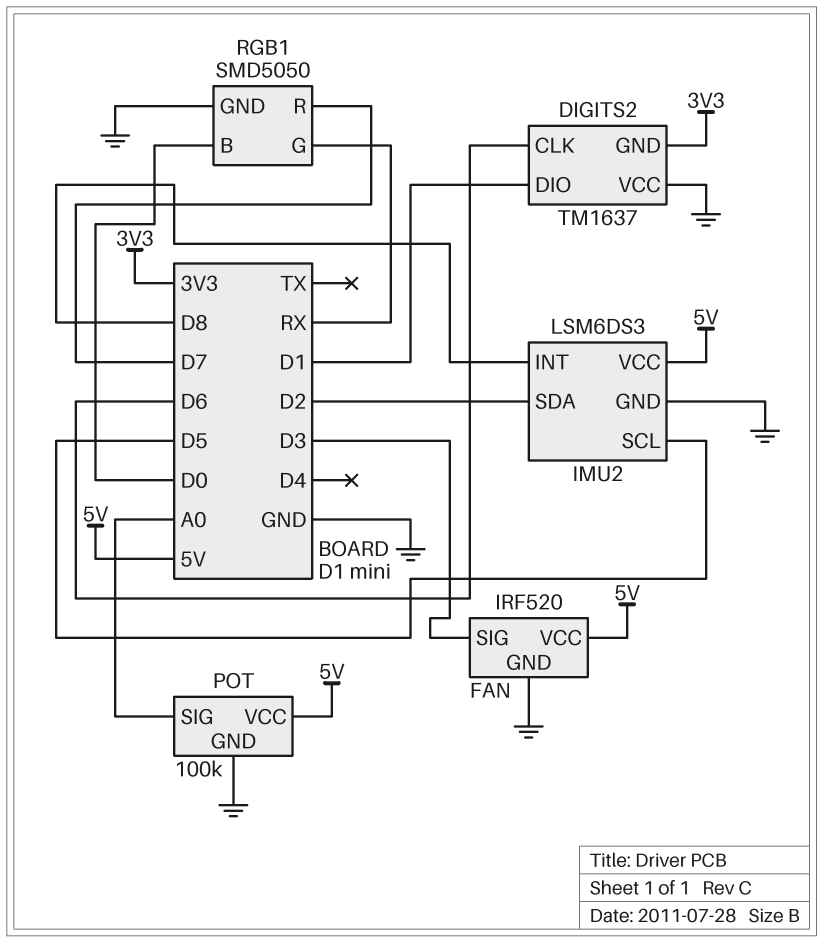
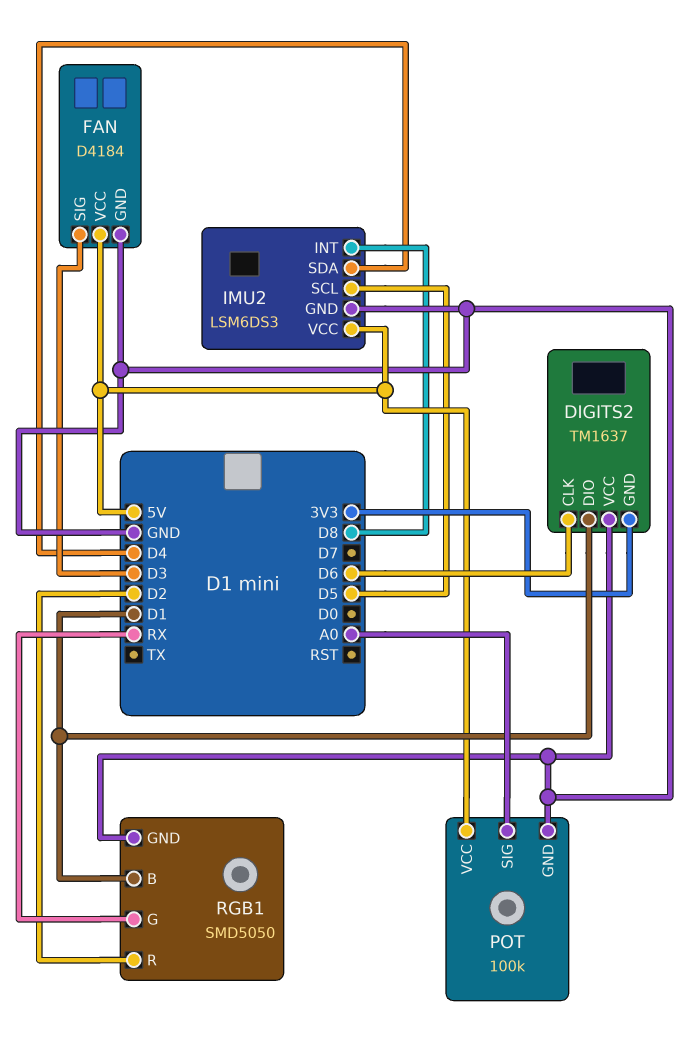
FAN: IRF520 -> D4184
IMU2 pin SDA: D2 -> D4
RGB1 pin B: D0 -> D1
RGB1 pin R: D7 -> D2

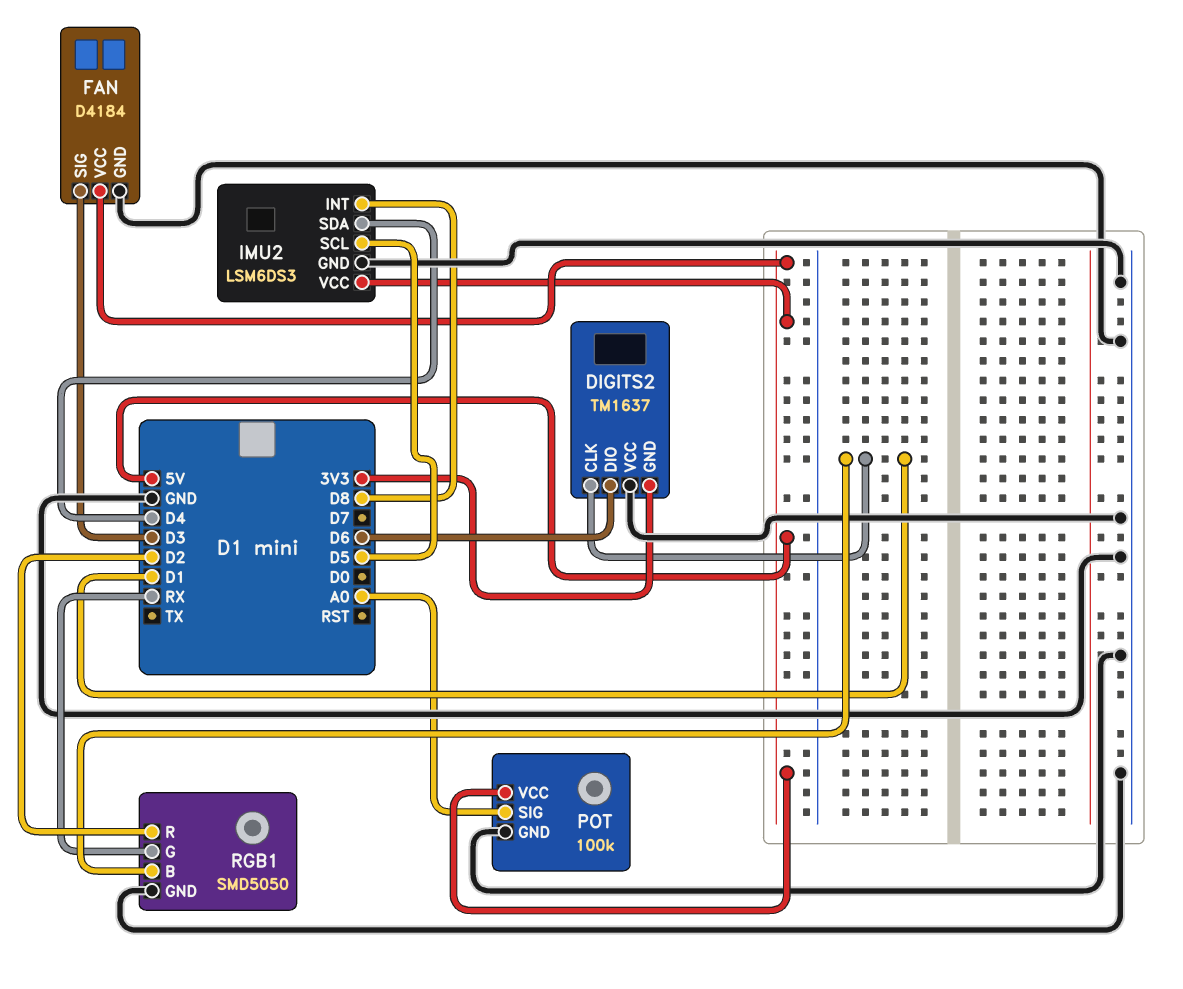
DIGITS2 pin CLK: D6 -> D1
DIGITS2 pin DIO: D1 -> D6

